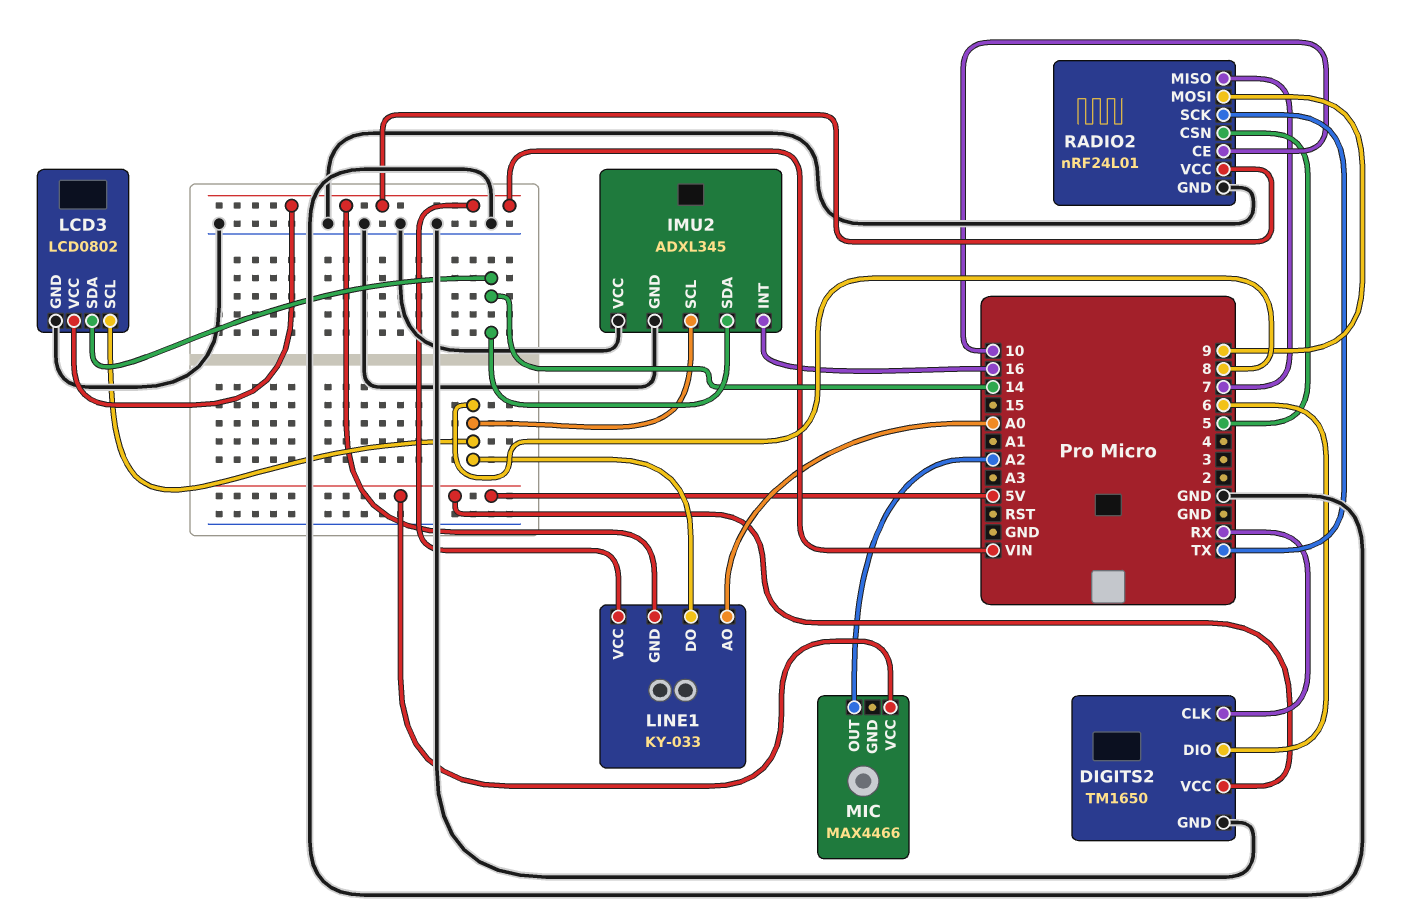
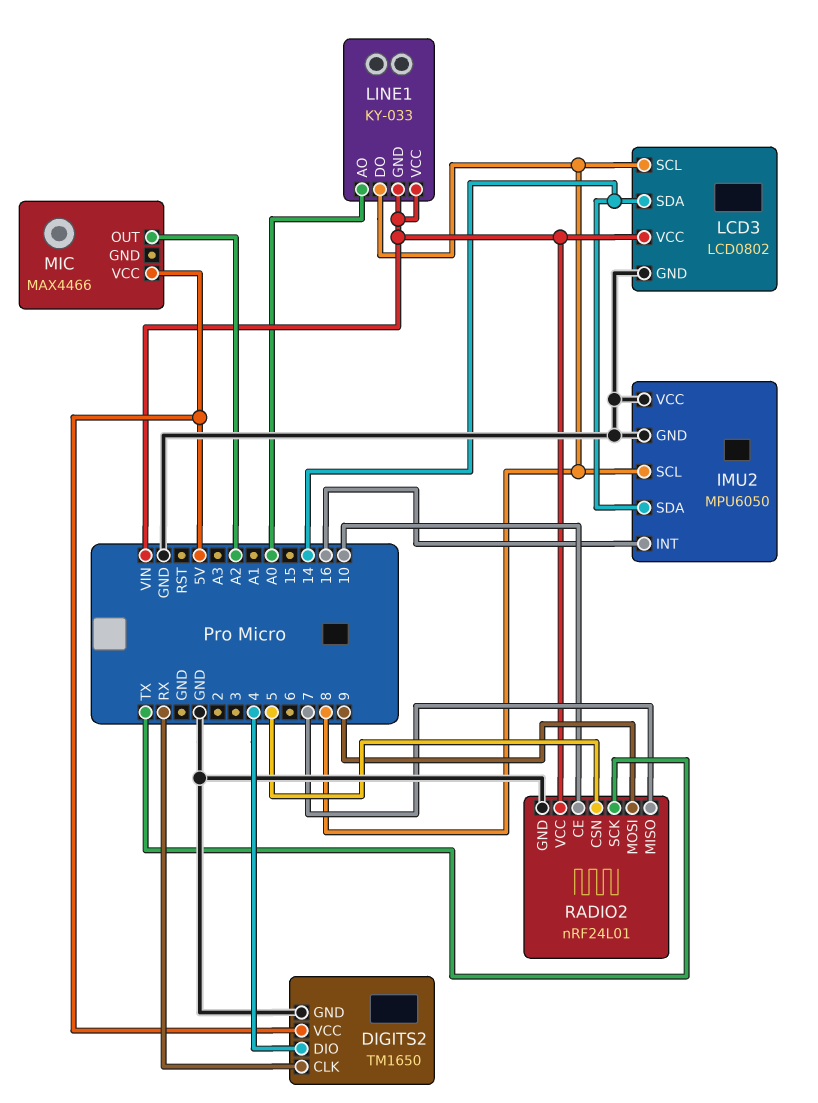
DIGITS2 pin DIO: 6 -> 4
IMU2: ADXL345 -> MPU6050

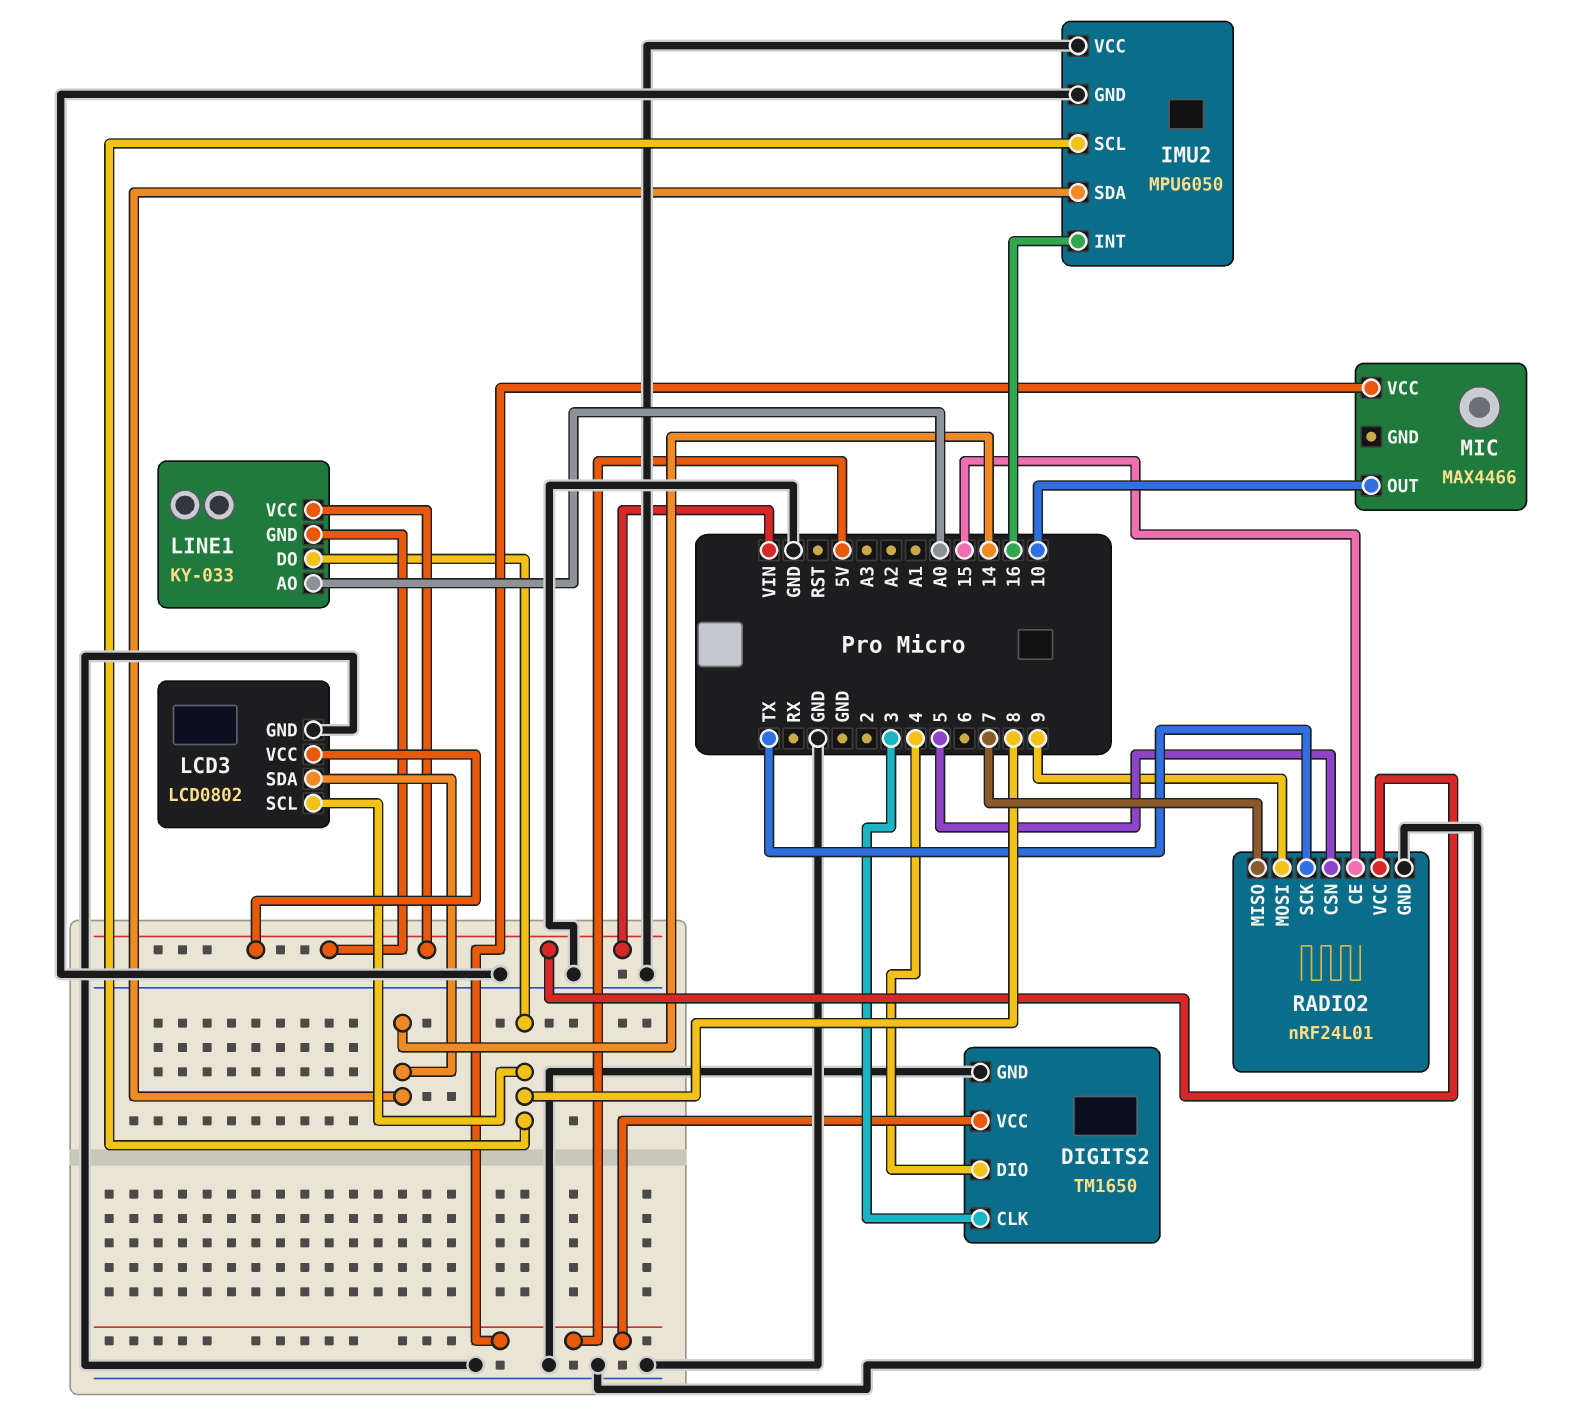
DIGITS2 pin CLK: RX -> 3
MIC pin OUT: A2 -> 10
RADIO2 pin CE: 10 -> 15

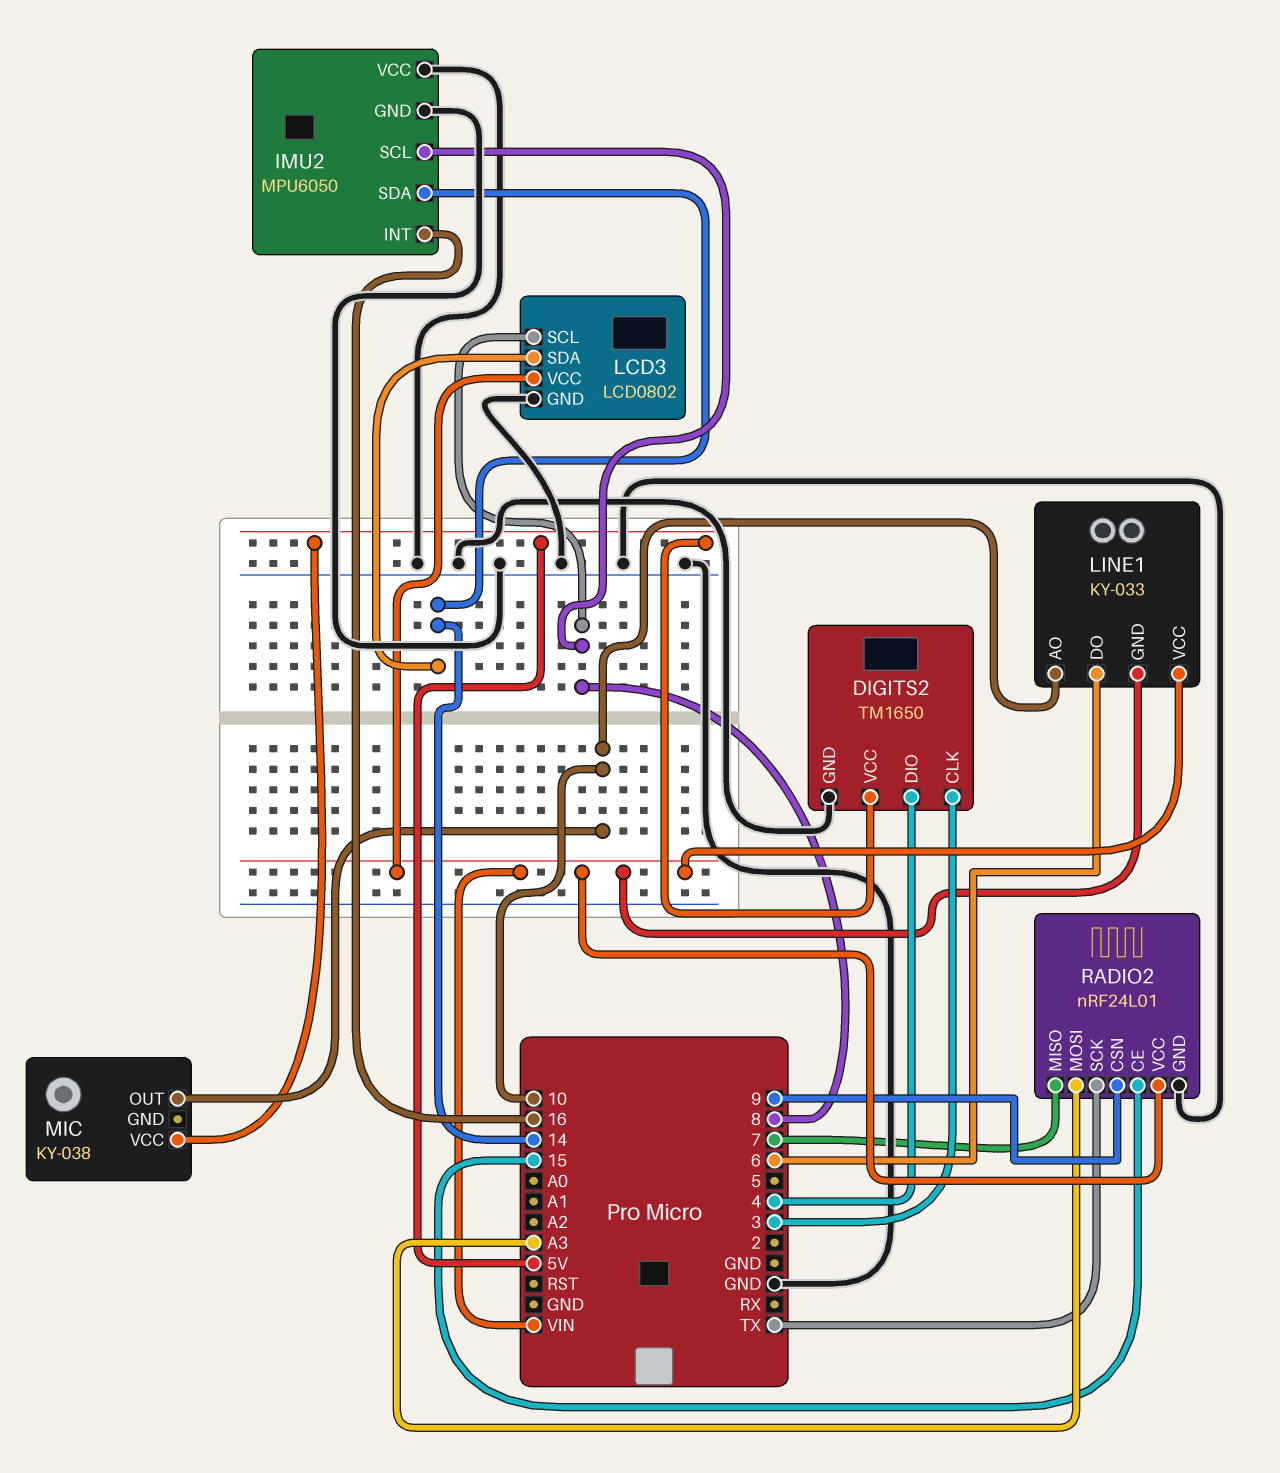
LINE1 pin AO: A0 -> 10
LINE1 pin DO: 8 -> 6
MIC: MAX4466 -> KY-038
RADIO2 pin CSN: 5 -> 9
RADIO2 pin MOSI: 9 -> A3

